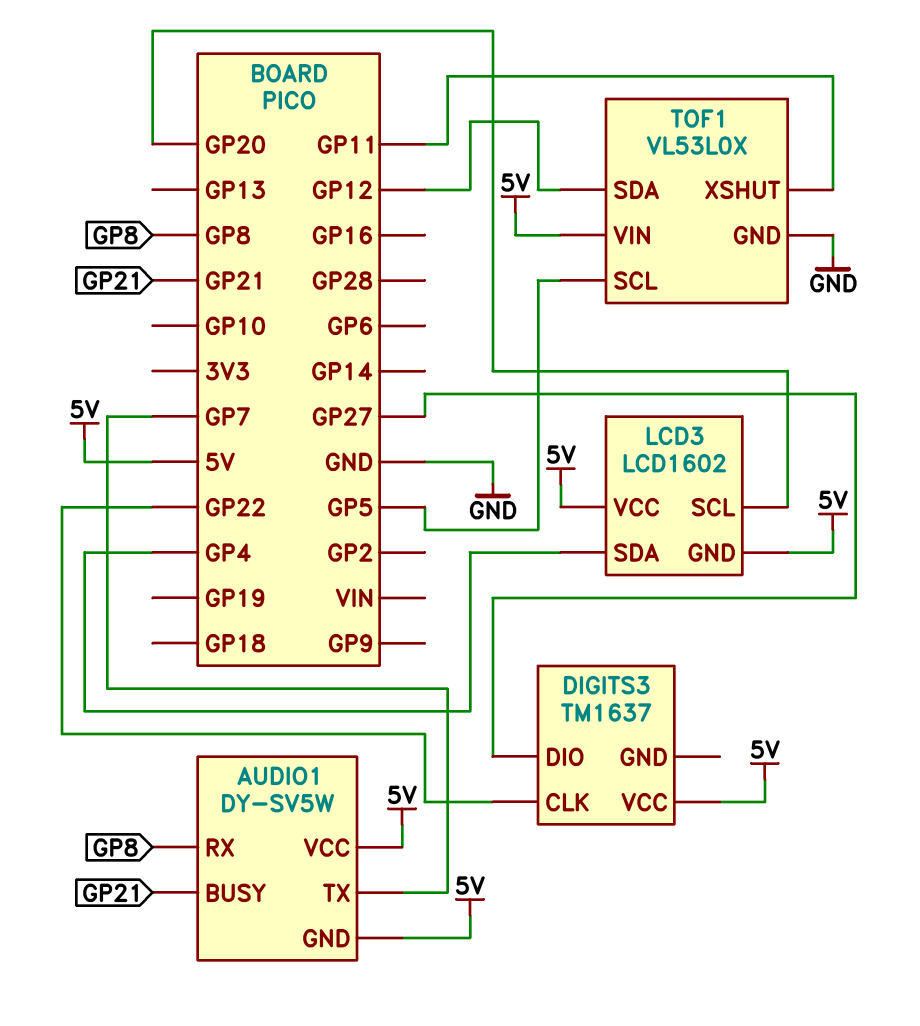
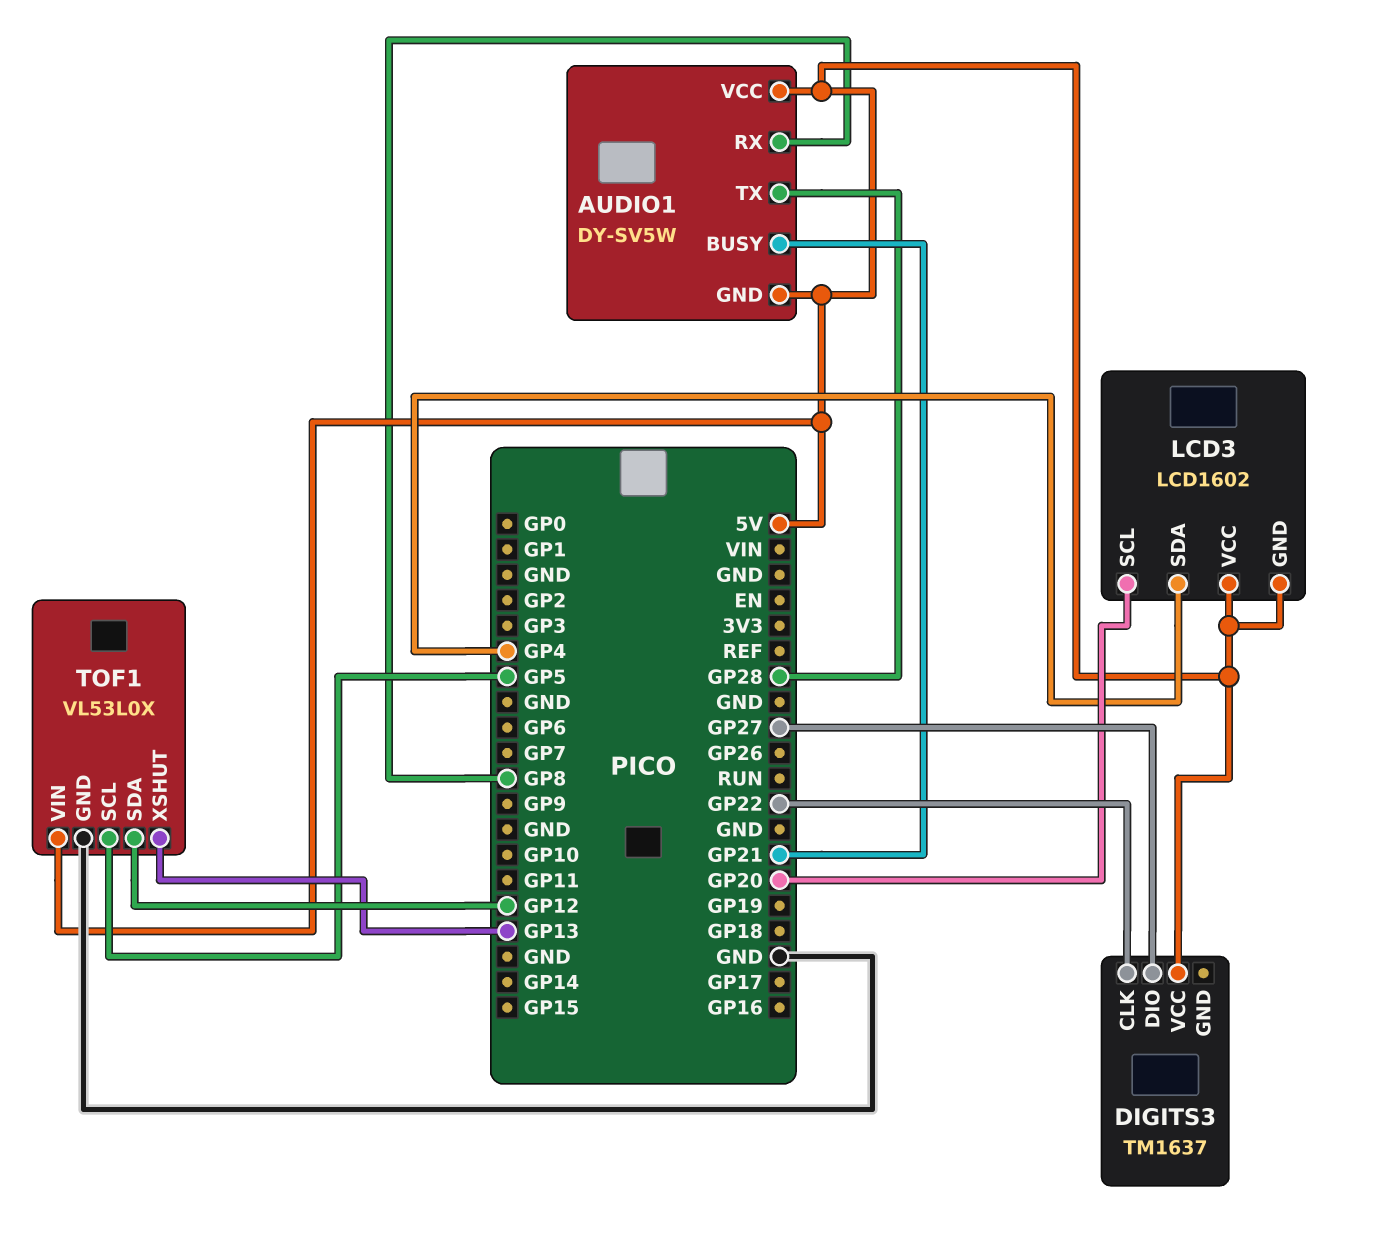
AUDIO1 pin TX: GP7 -> GP28
TOF1 pin XSHUT: GP11 -> GP13

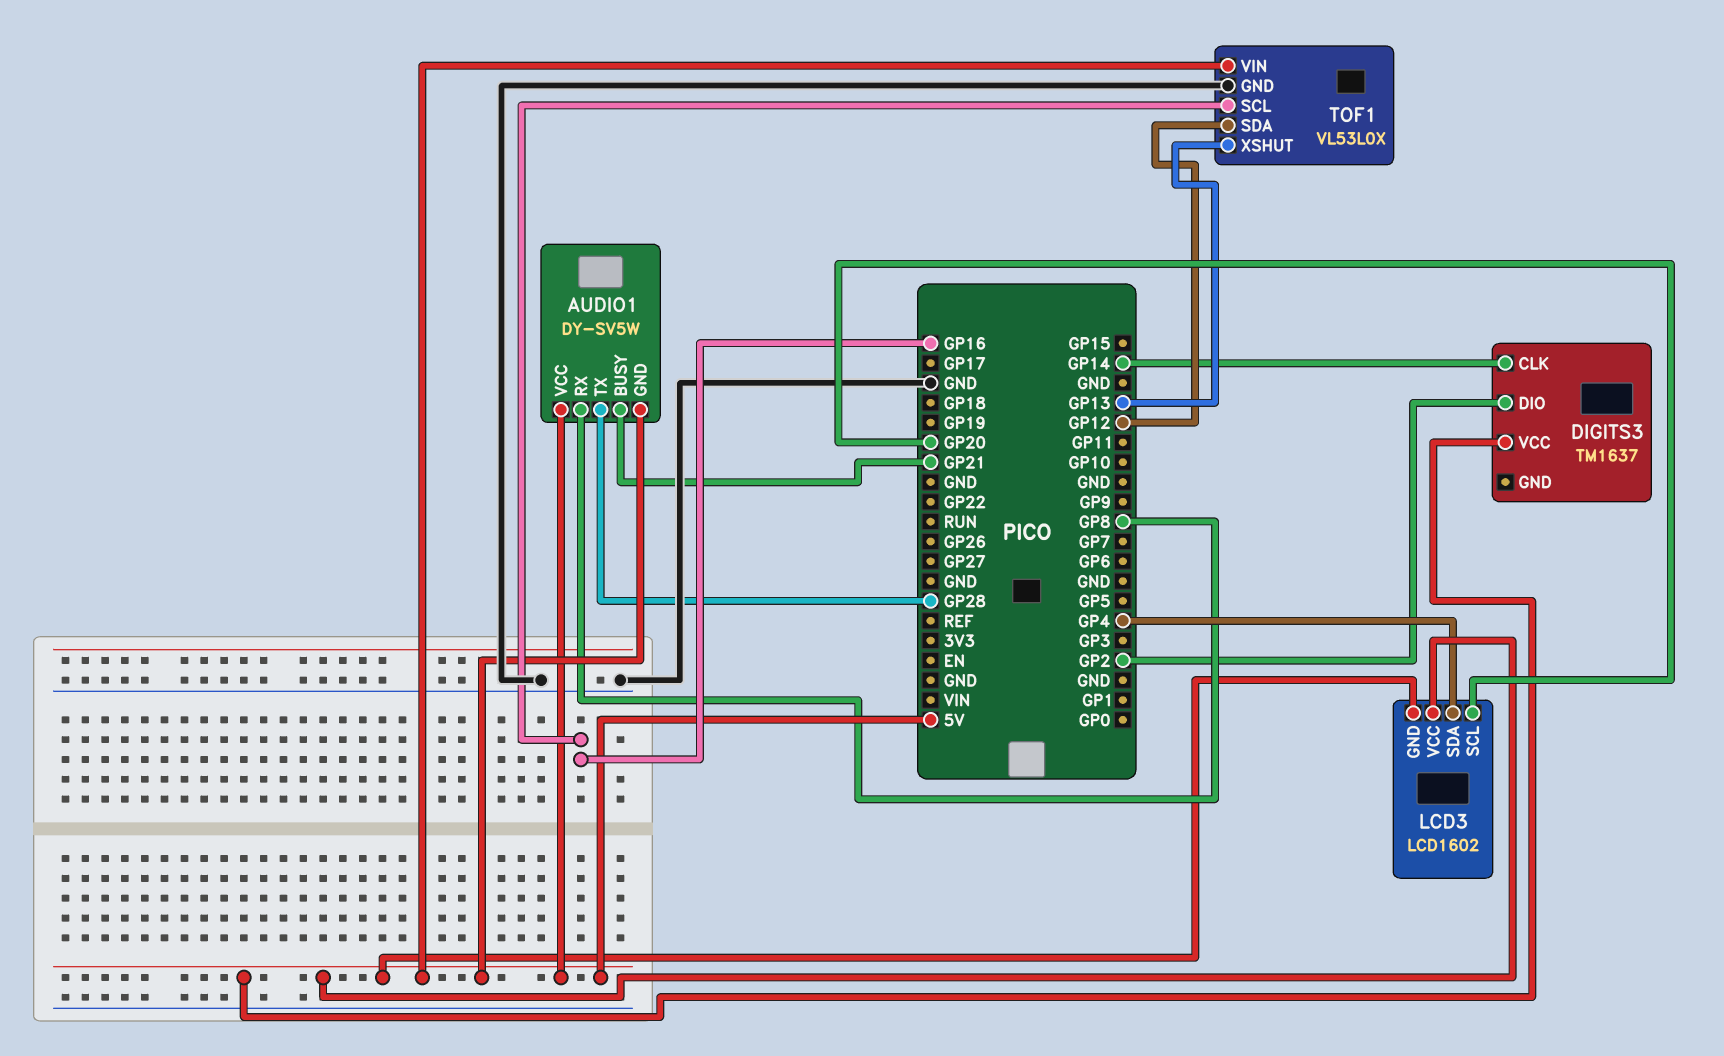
DIGITS3 pin CLK: GP22 -> GP14
DIGITS3 pin DIO: GP27 -> GP2
TOF1 pin SCL: GP5 -> GP16

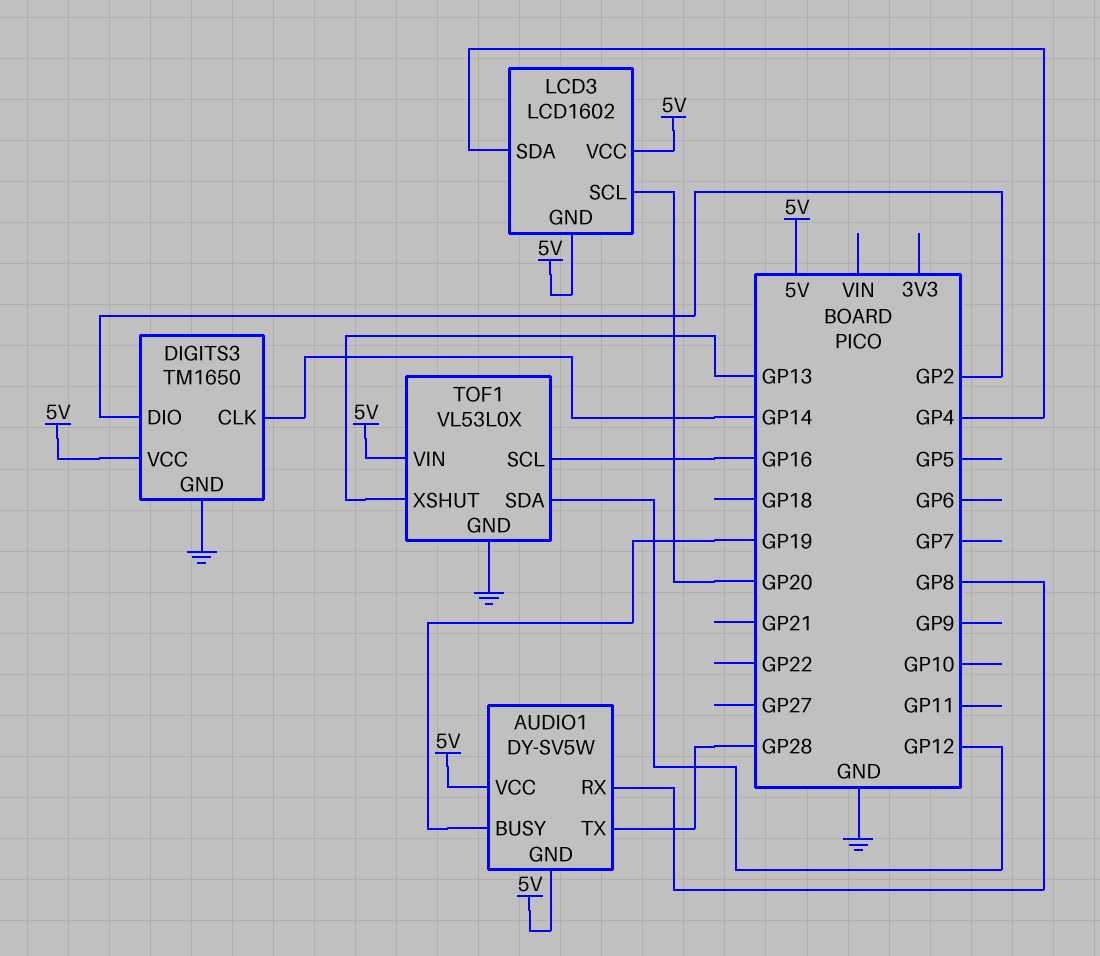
AUDIO1 pin BUSY: GP21 -> GP19
DIGITS3: TM1637 -> TM1650
DIGITS3 pin GND: none -> GND

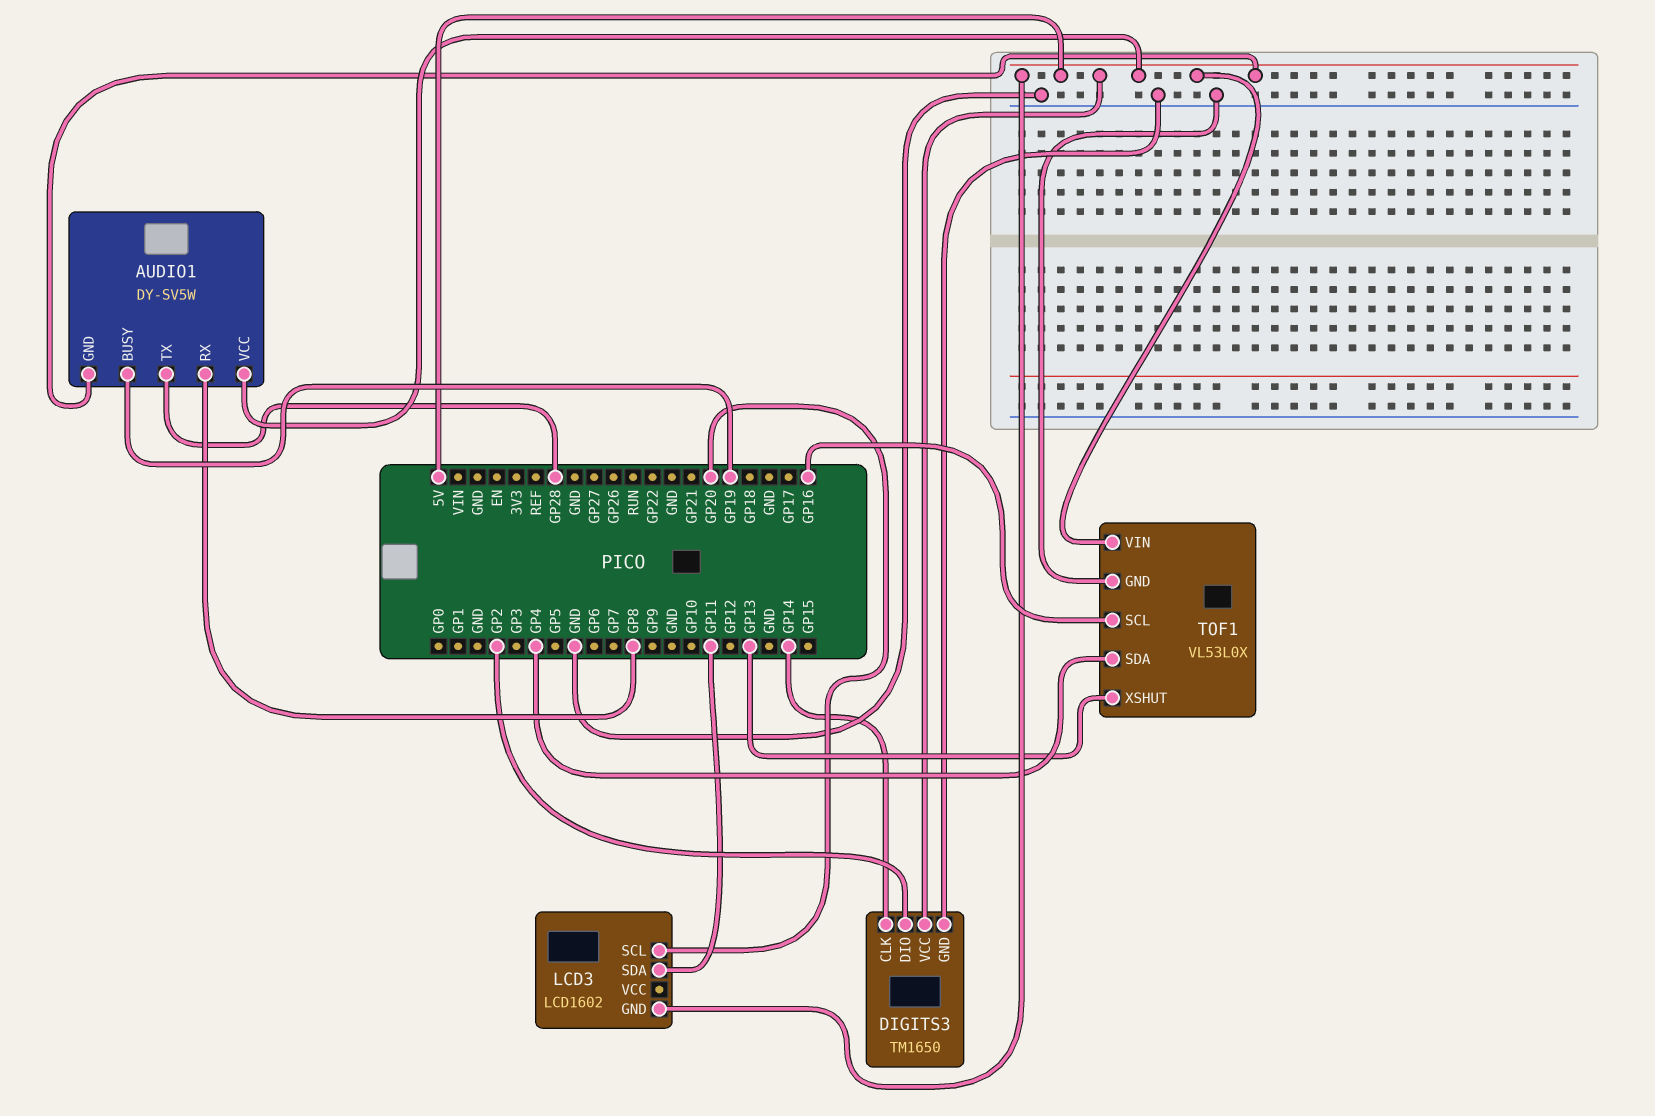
LCD3 pin SDA: GP4 -> GP11
LCD3 pin VCC: 5V -> none
TOF1 pin SDA: GP12 -> GP4

